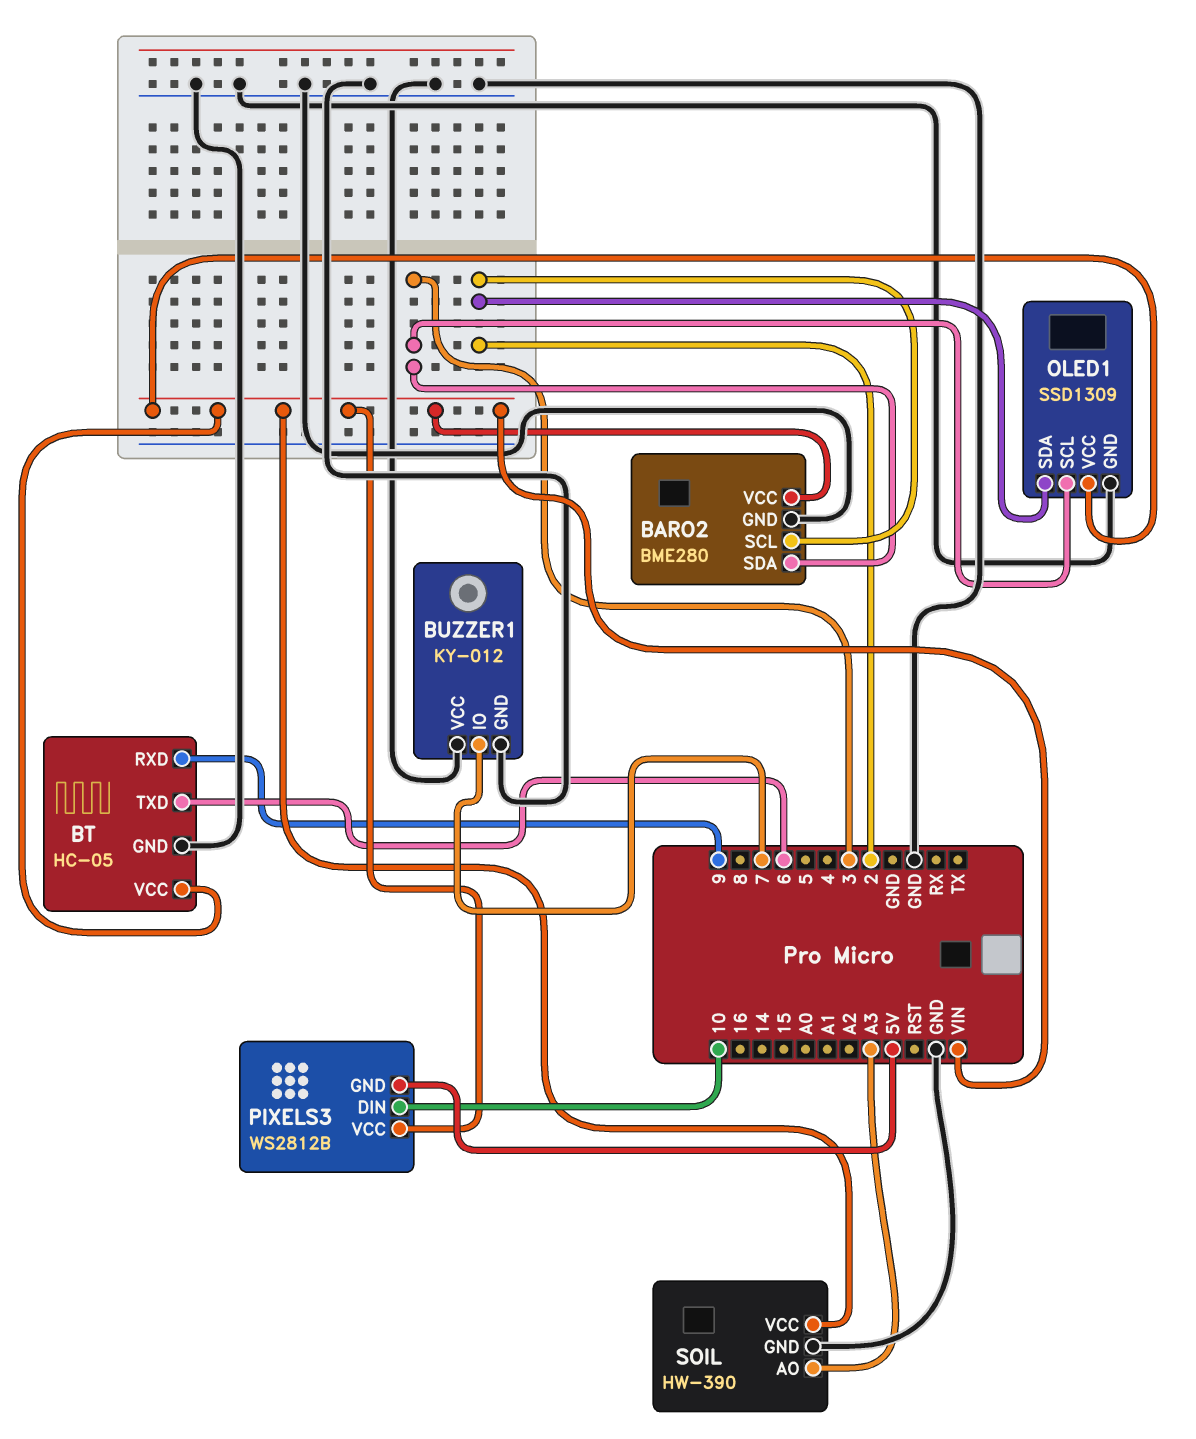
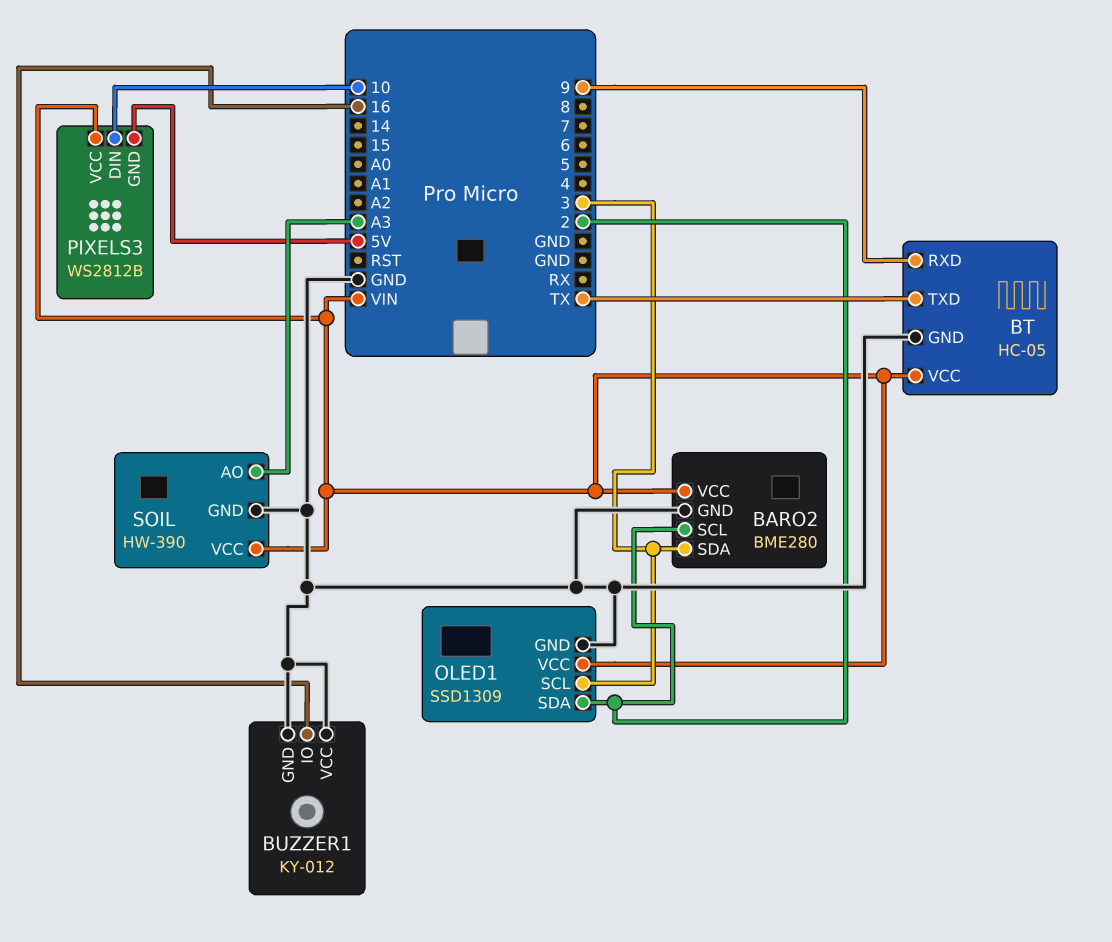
BT pin TXD: 6 -> TX
BUZZER1 pin IO: 7 -> 16

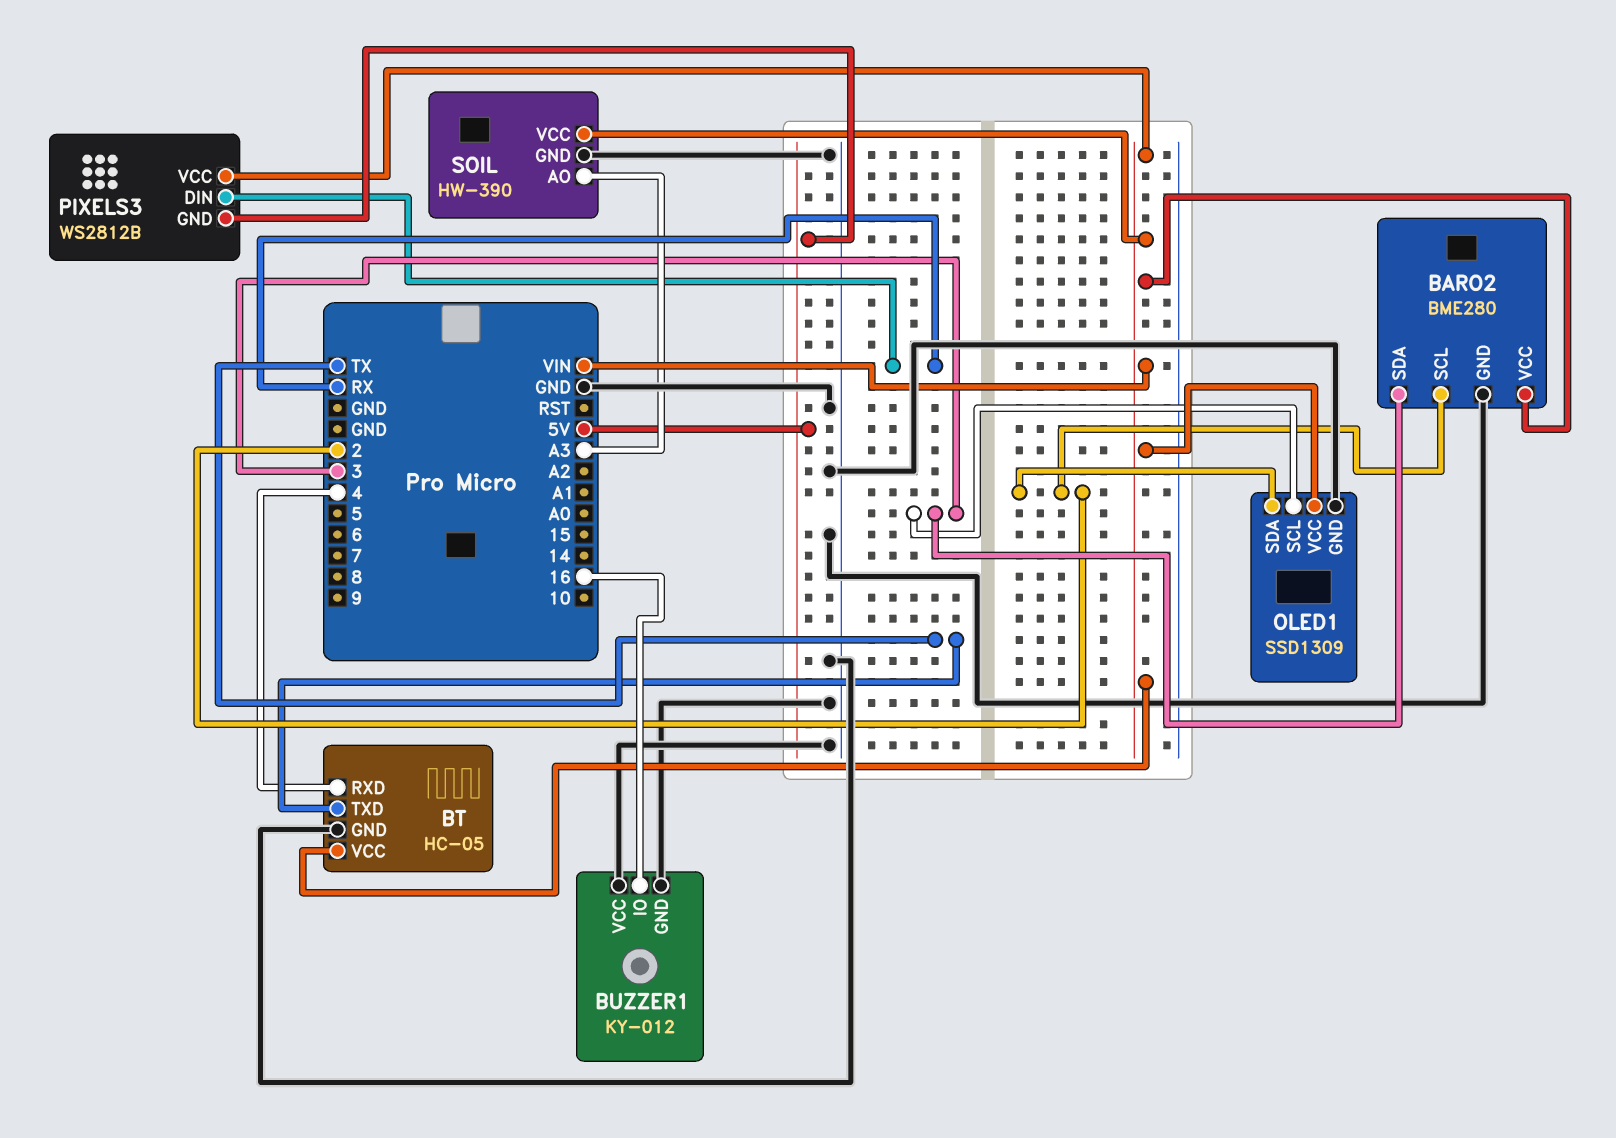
BT pin RXD: 9 -> 4
PIXELS3 pin DIN: 10 -> RX

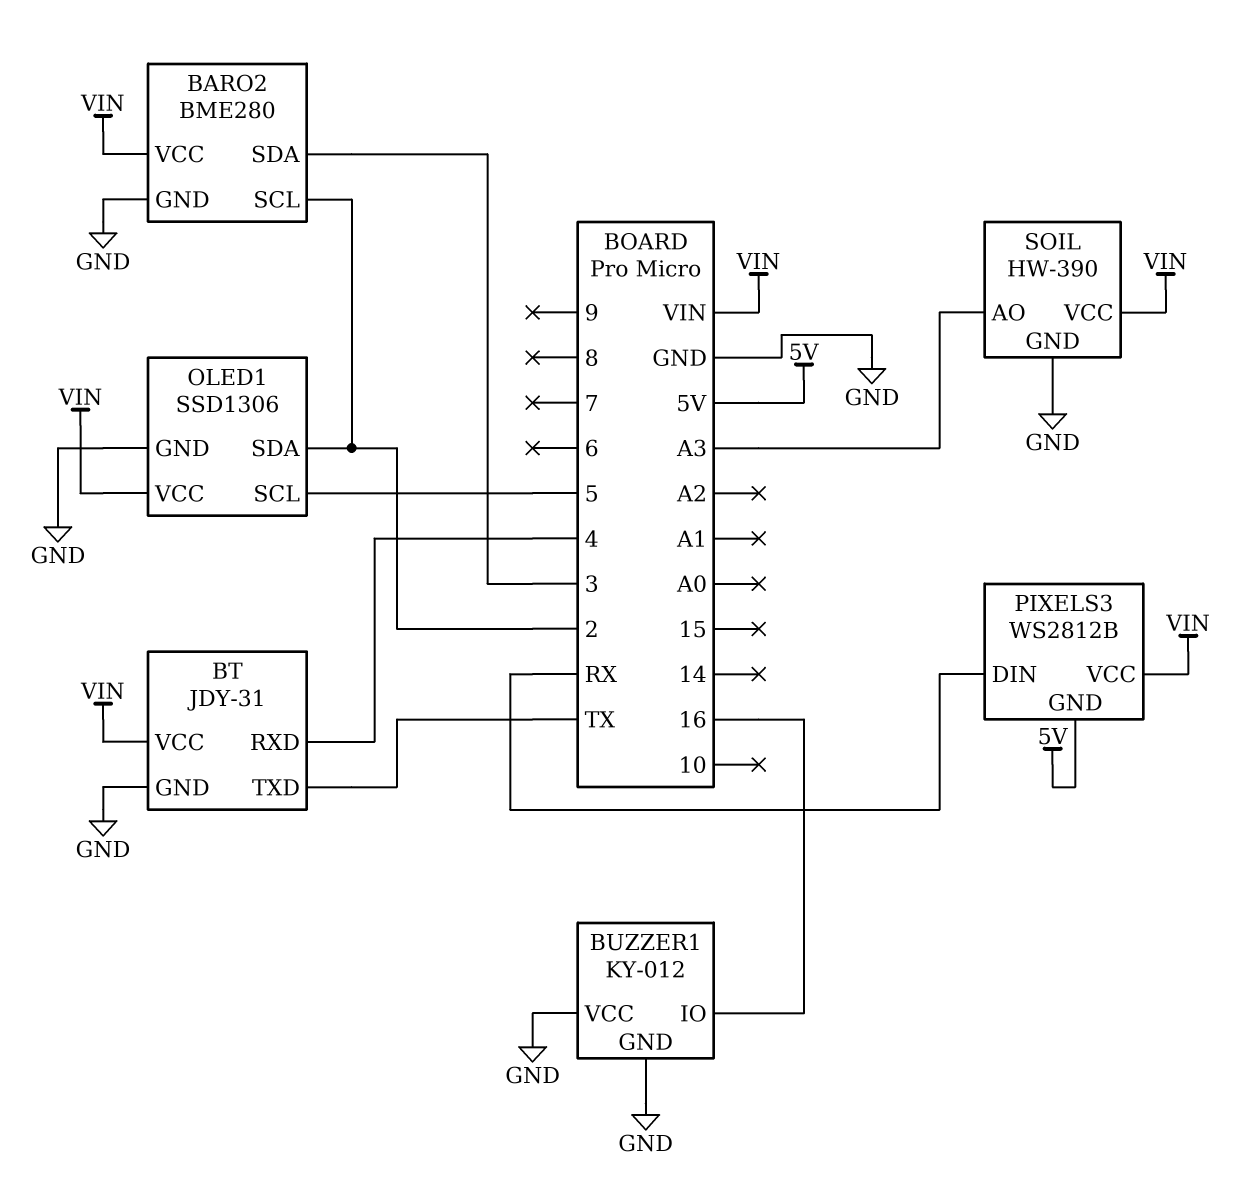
BT: HC-05 -> JDY-31
OLED1: SSD1309 -> SSD1306
OLED1 pin SCL: 3 -> 5

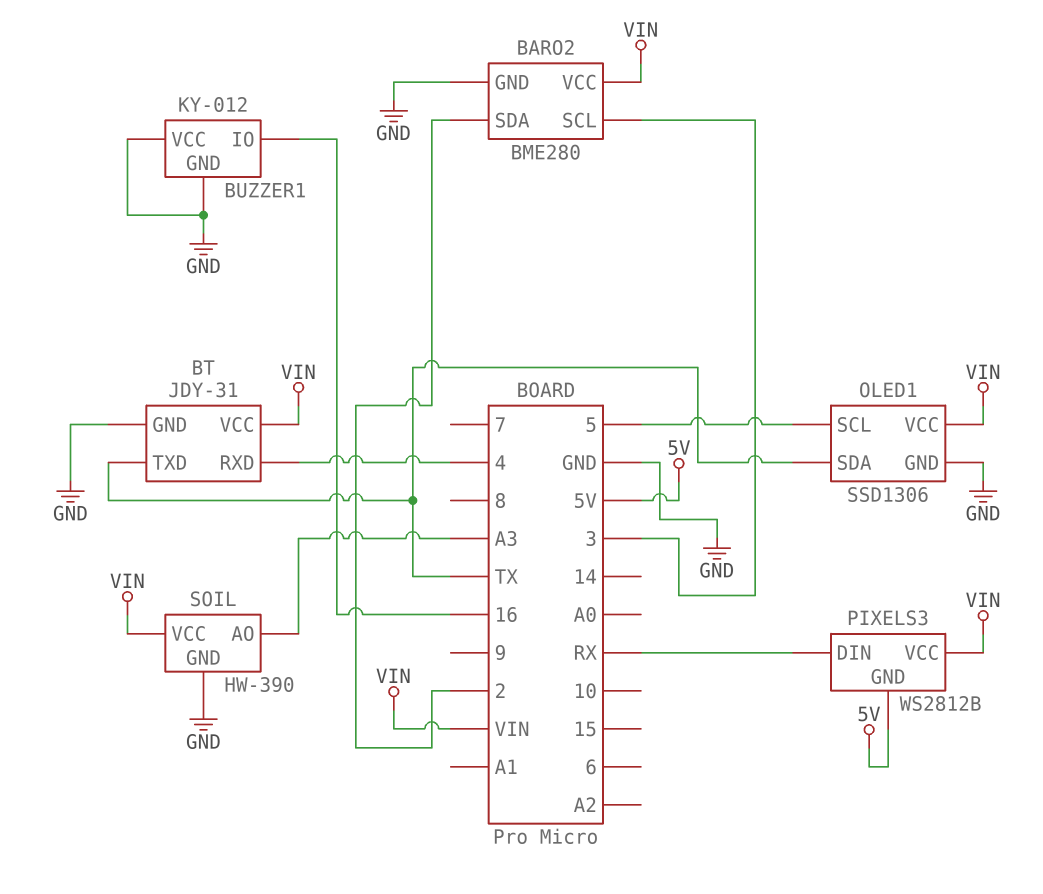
BARO2 pin SCL: 2 -> 3
BARO2 pin SDA: 3 -> 2
OLED1 pin SDA: 2 -> TX

